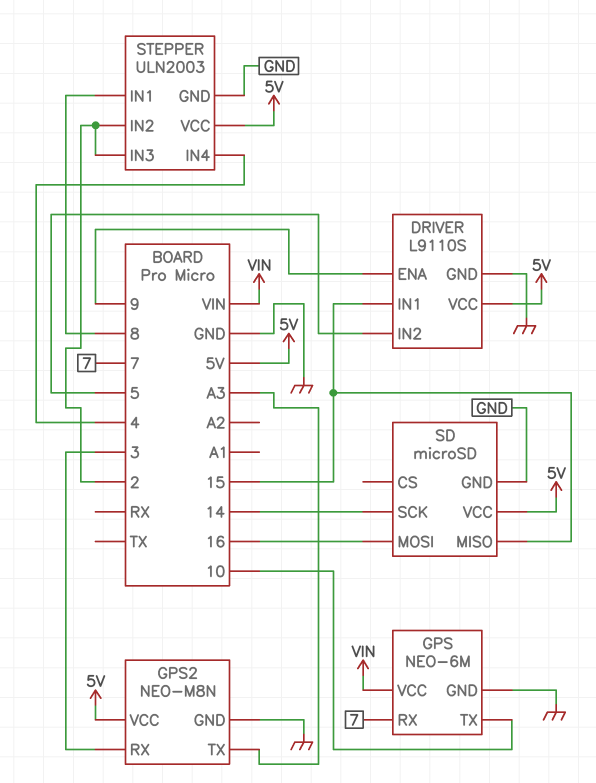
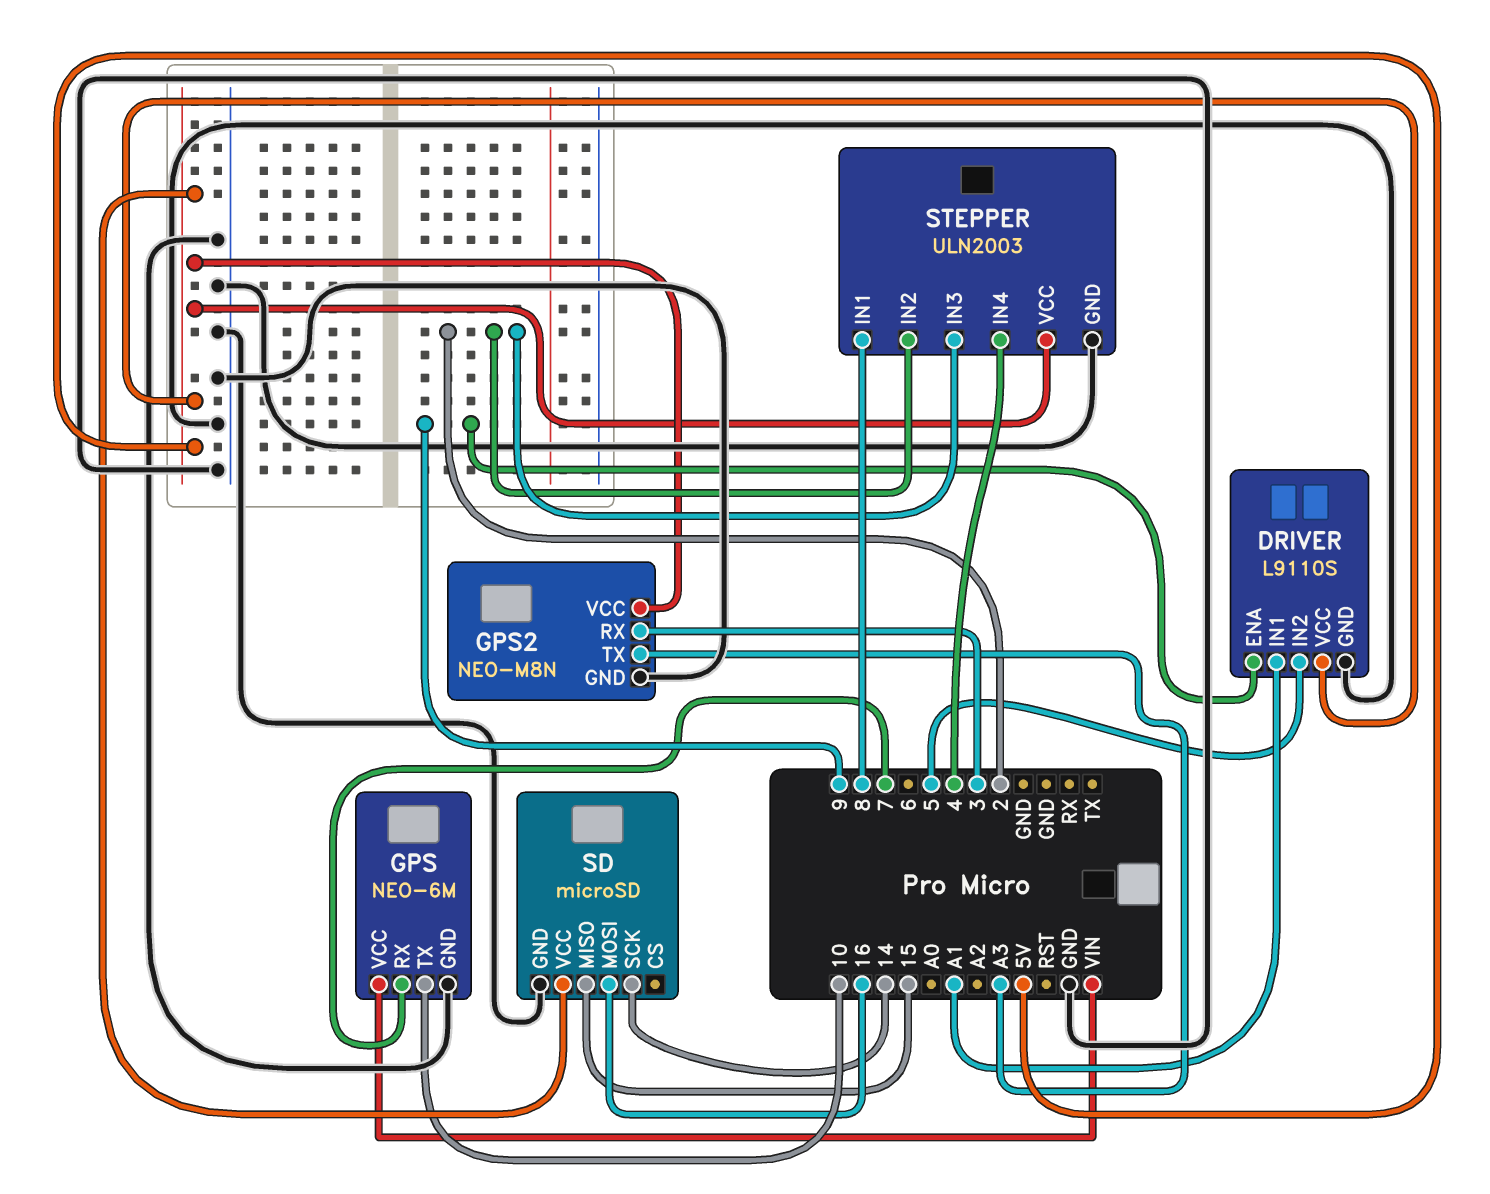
DRIVER pin IN1: 15 -> A1

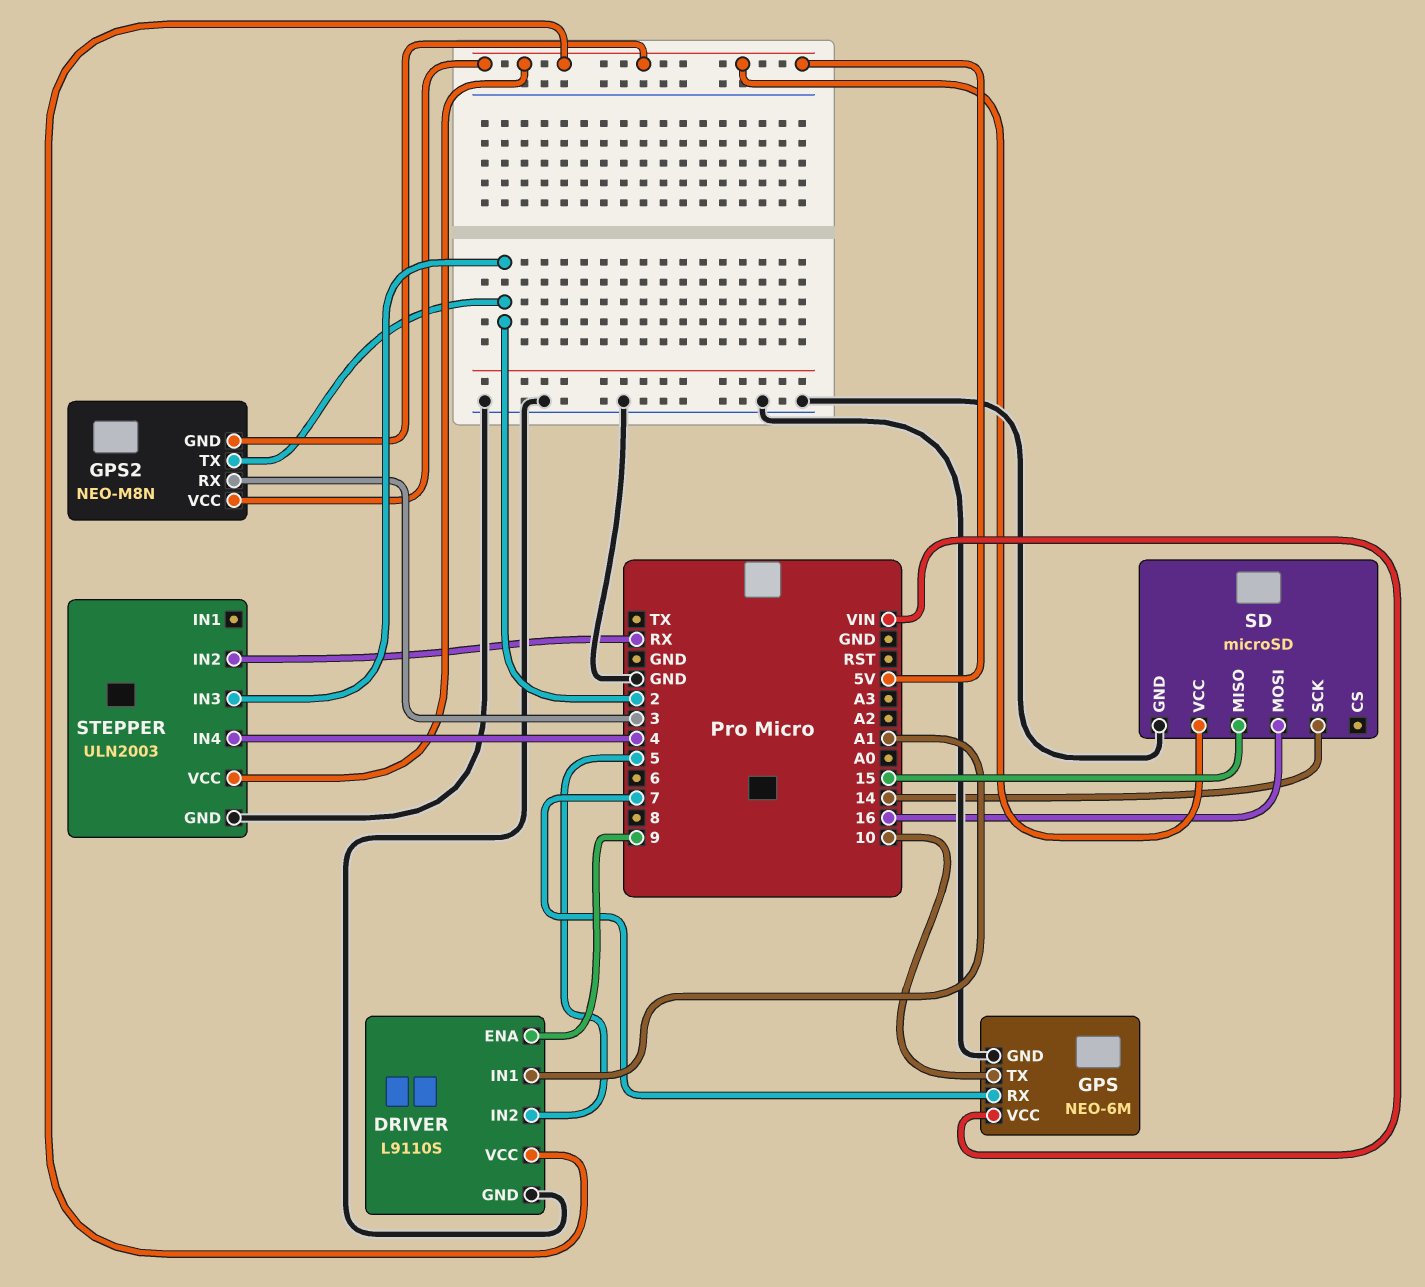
GPS2 pin GND: GND -> 5V
GPS2 pin TX: A3 -> 2
STEPPER pin IN1: 8 -> none
STEPPER pin IN2: 2 -> RX

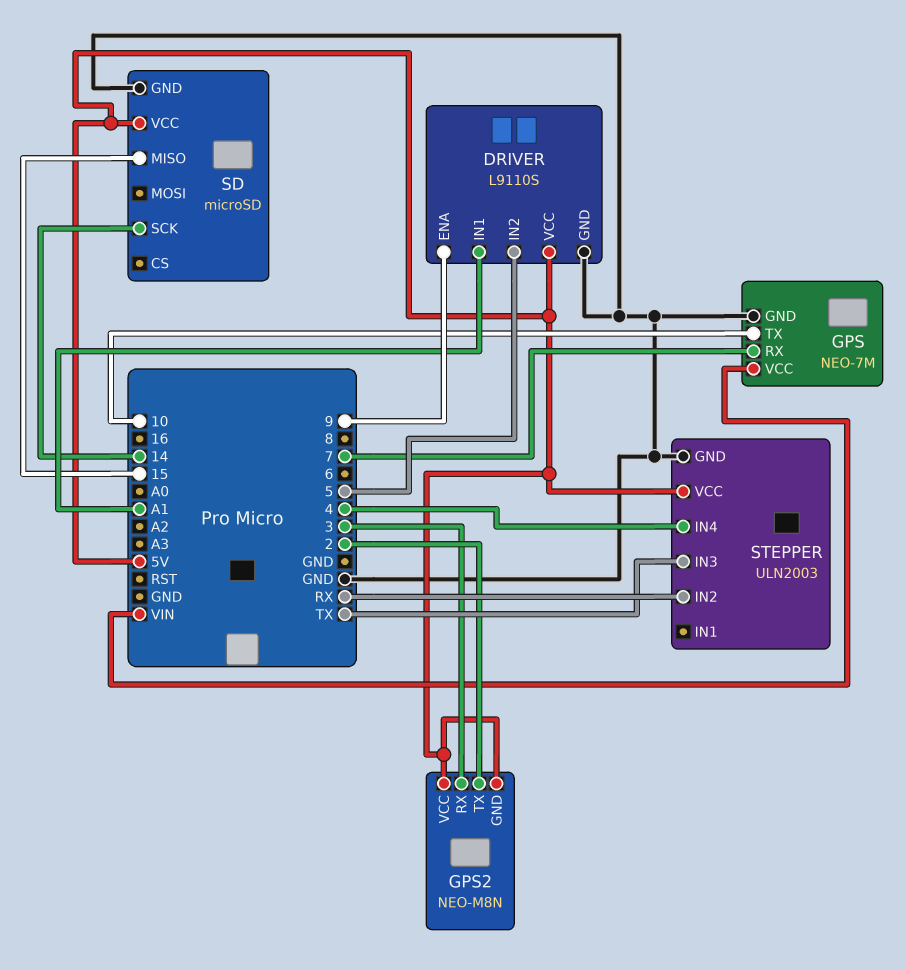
GPS: NEO-6M -> NEO-7M
SD pin MOSI: 16 -> none
STEPPER pin IN3: 2 -> TX

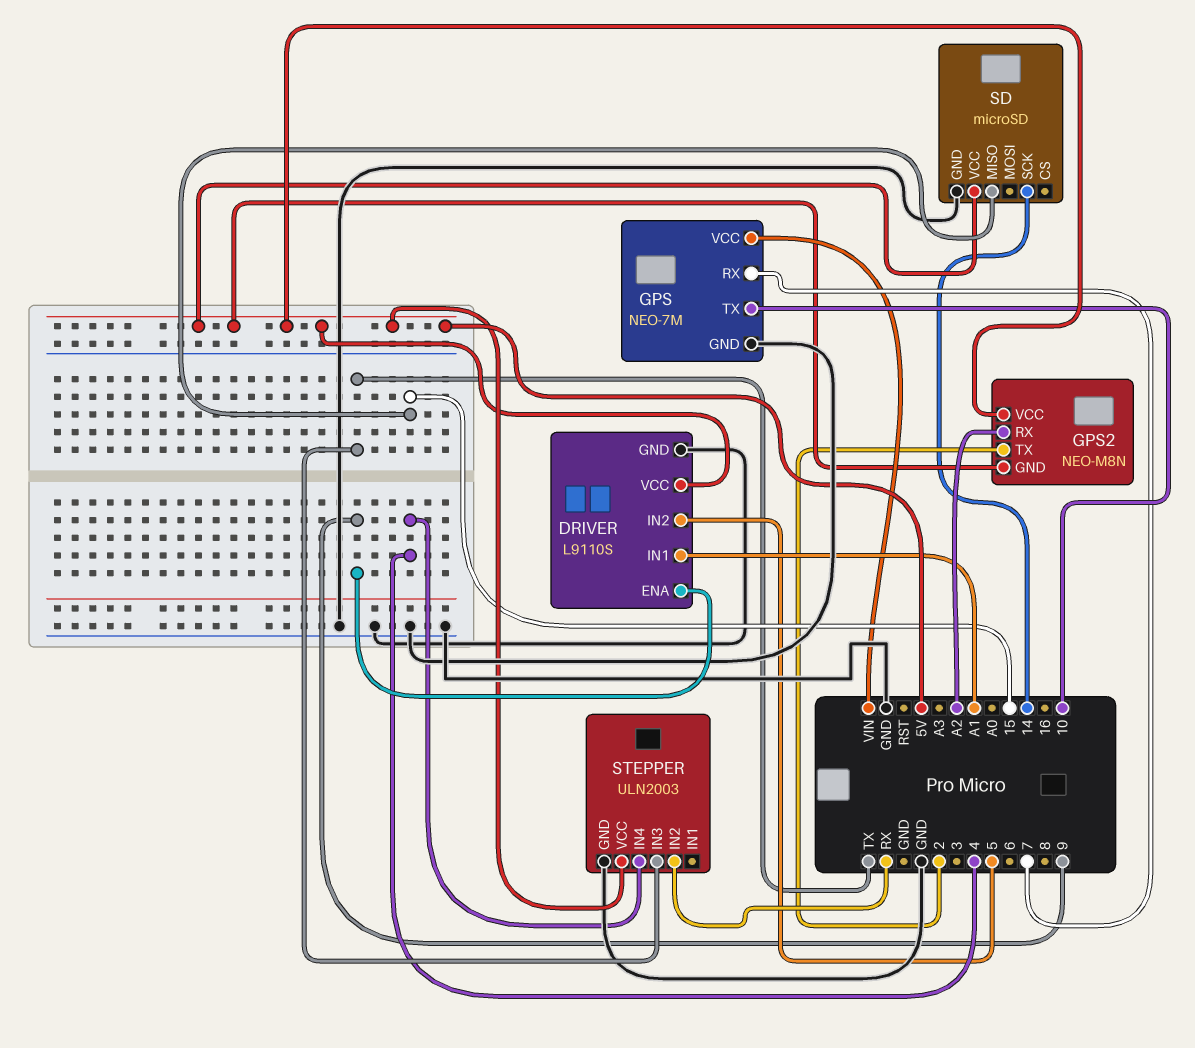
GPS2 pin RX: 3 -> A2

